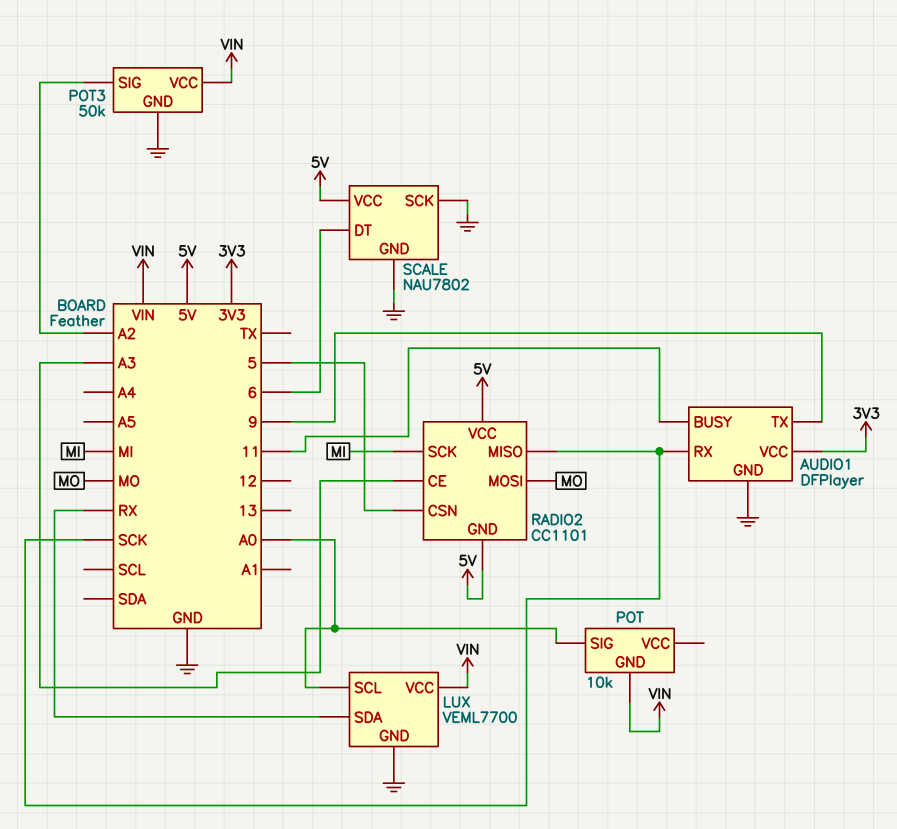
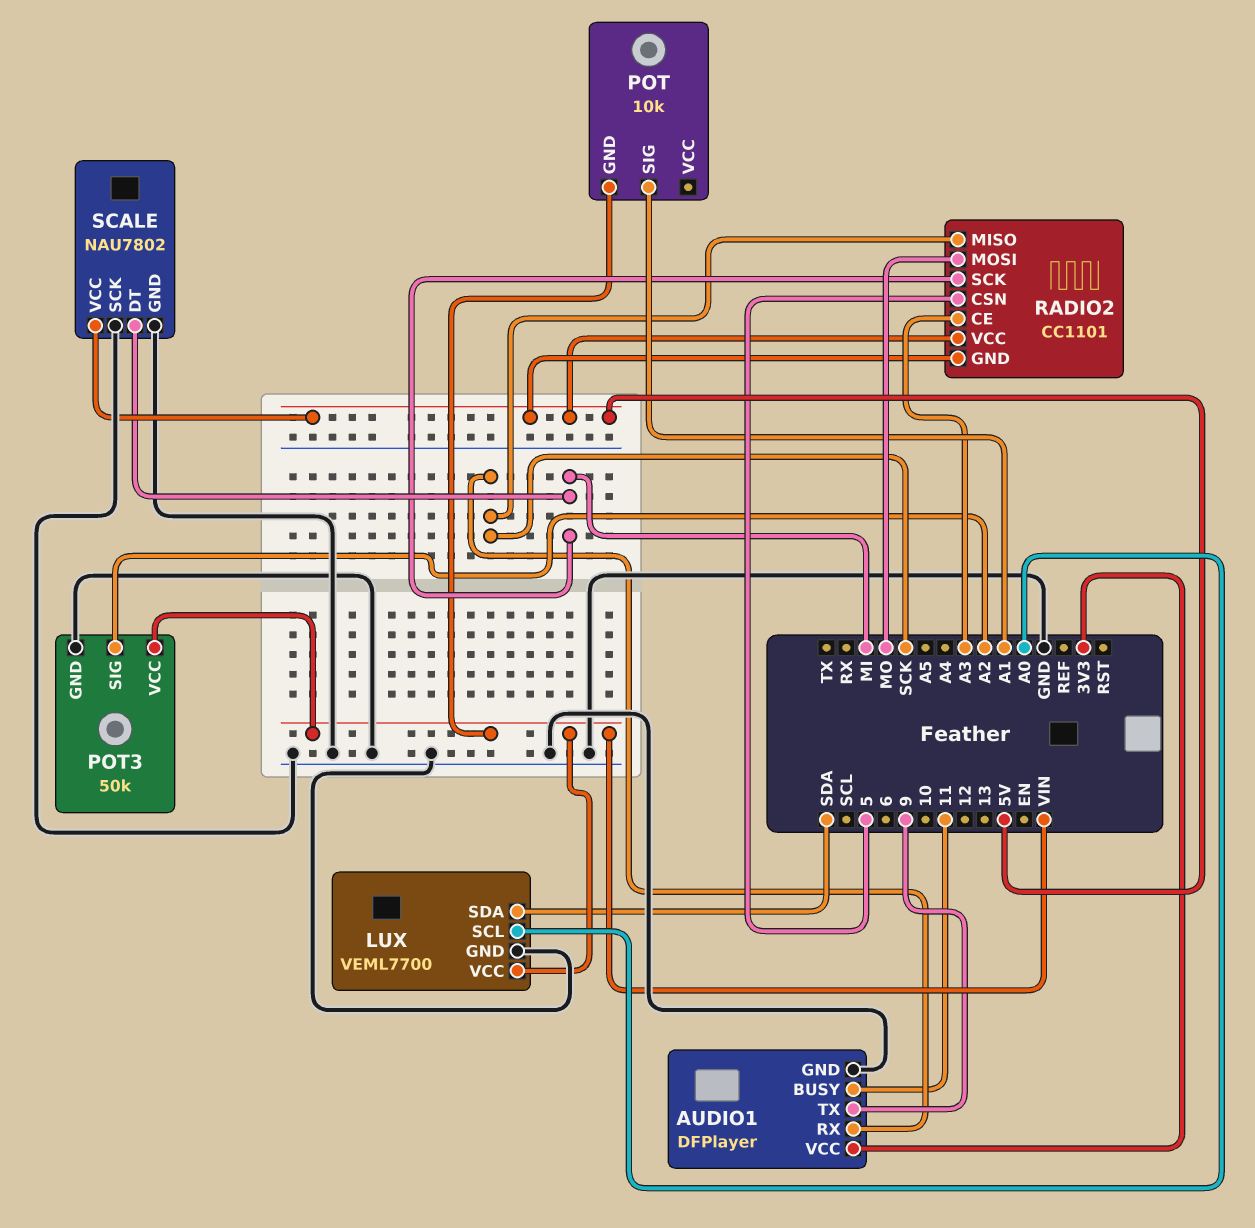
LUX pin SDA: RX -> SDA
POT pin SIG: A0 -> A1
SCALE pin DT: 6 -> MI

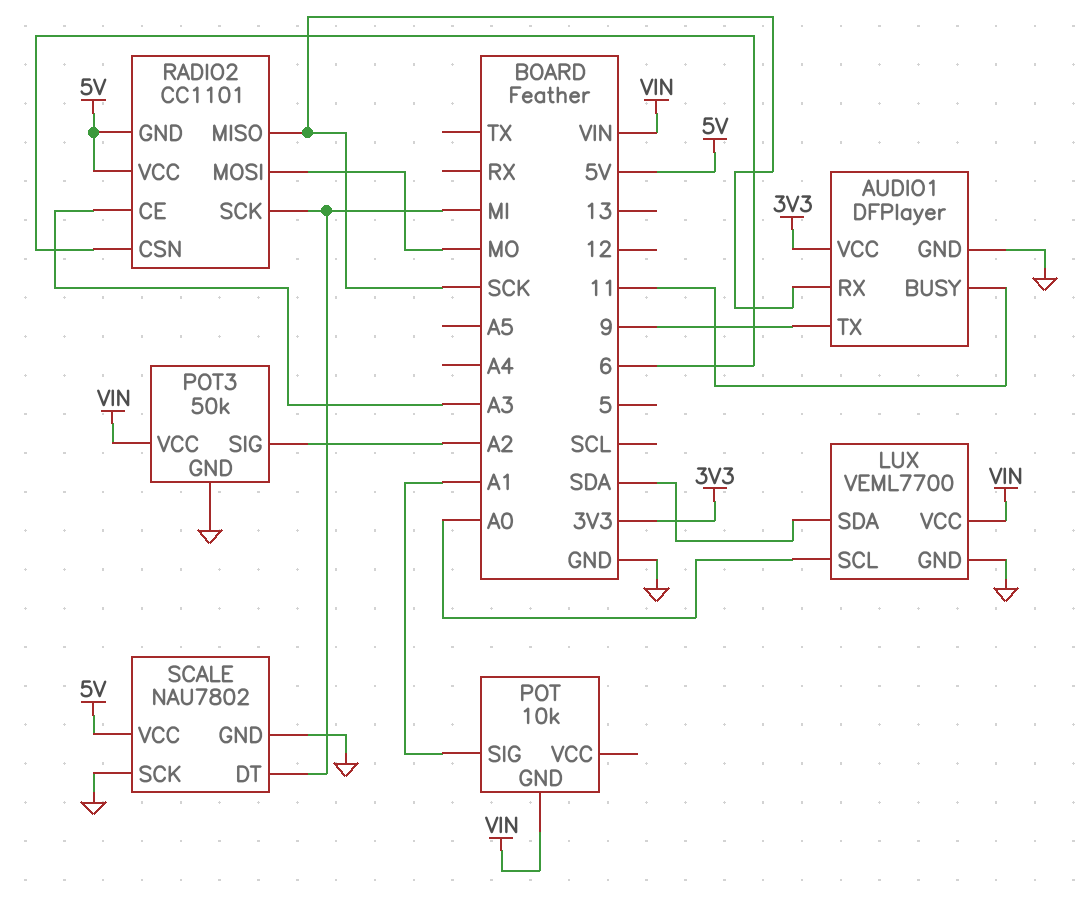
RADIO2 pin CSN: 5 -> 6

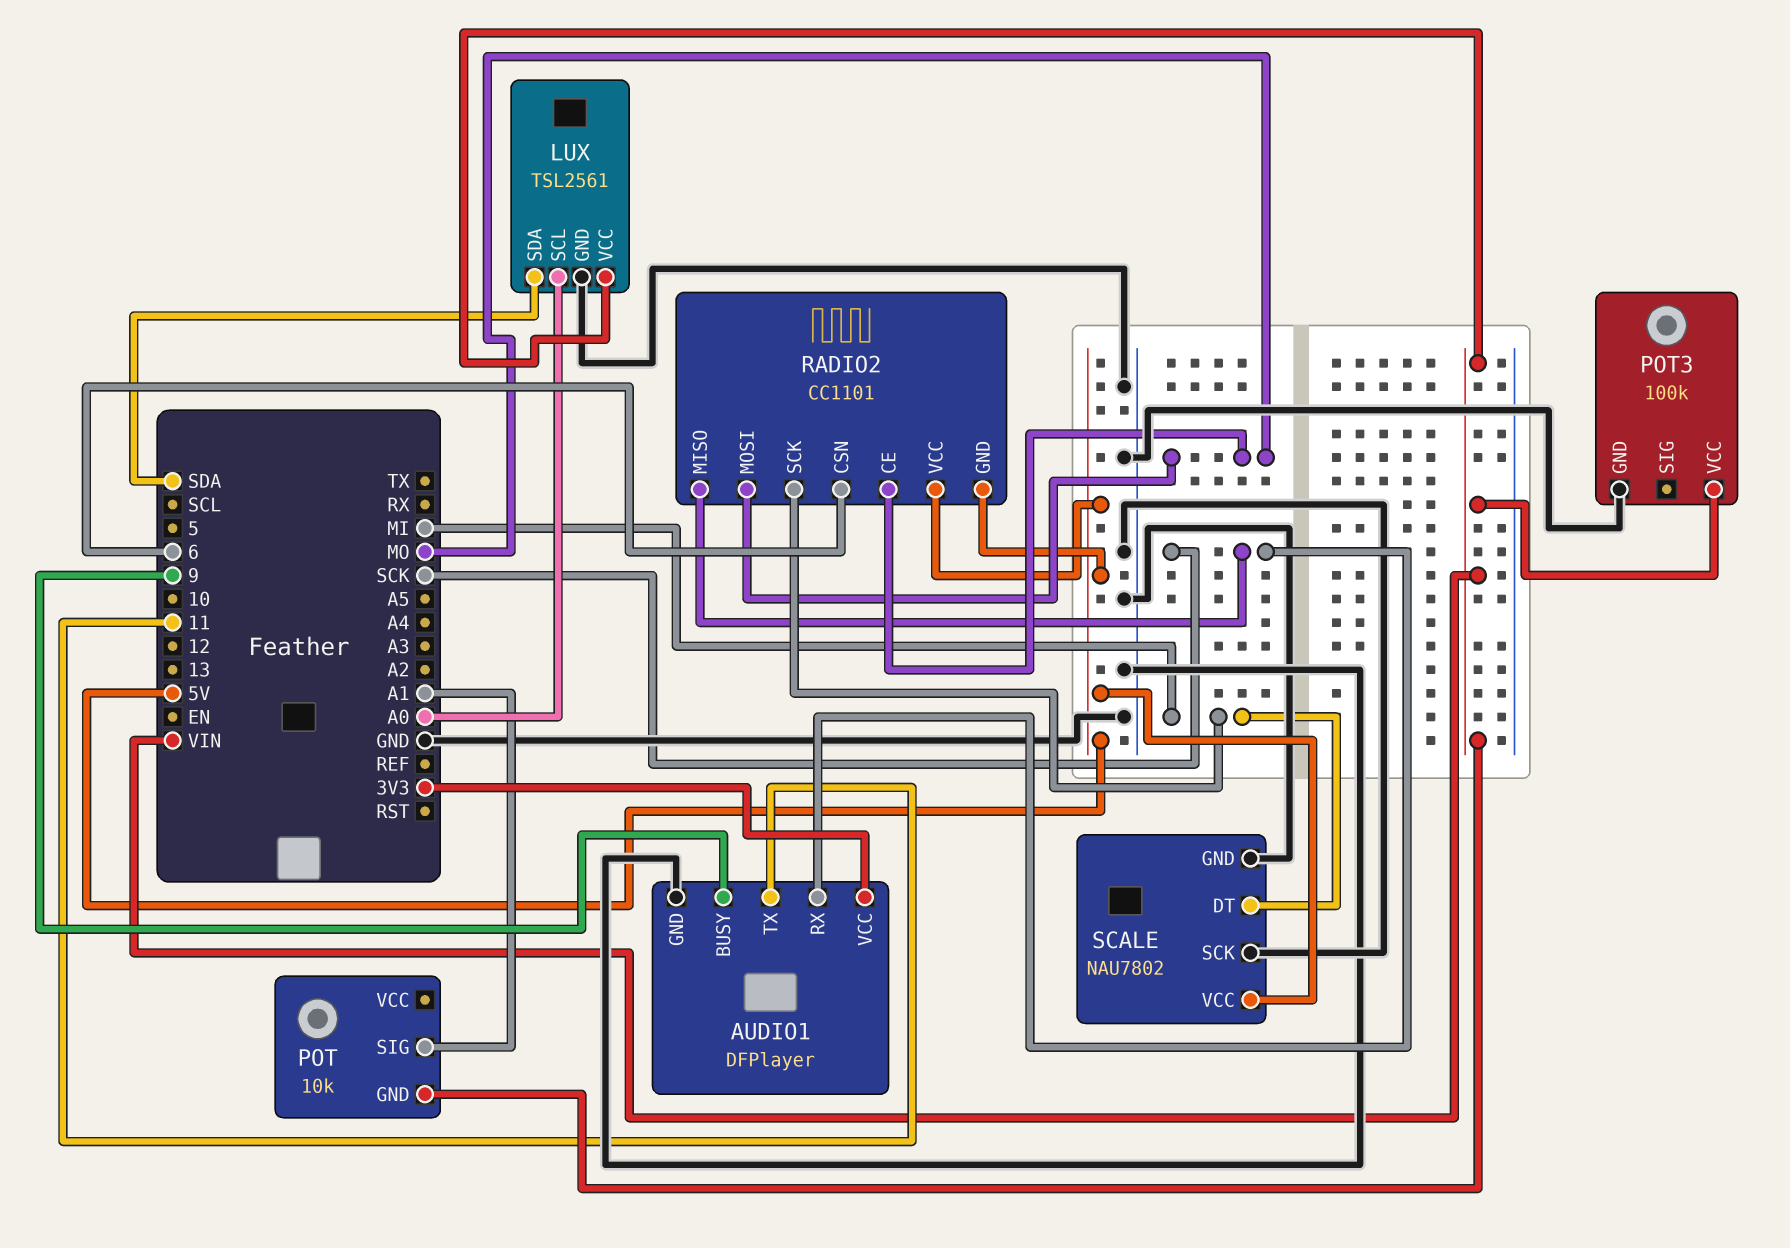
AUDIO1 pin BUSY: 11 -> 9
AUDIO1 pin TX: 9 -> 11
LUX: VEML7700 -> TSL2561
POT3: 50k -> 100k
POT3 pin SIG: A2 -> none
RADIO2 pin CE: A3 -> MO

